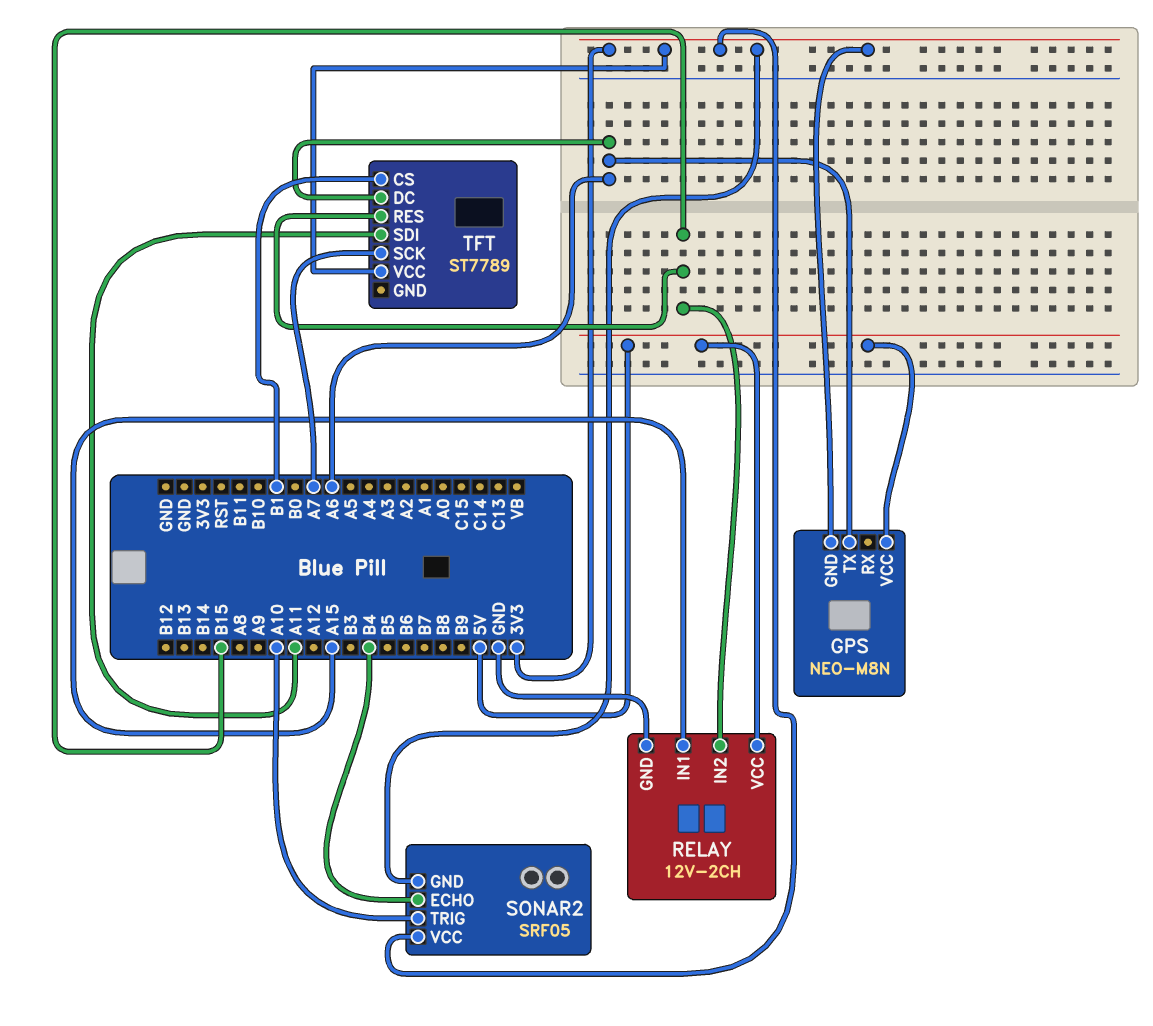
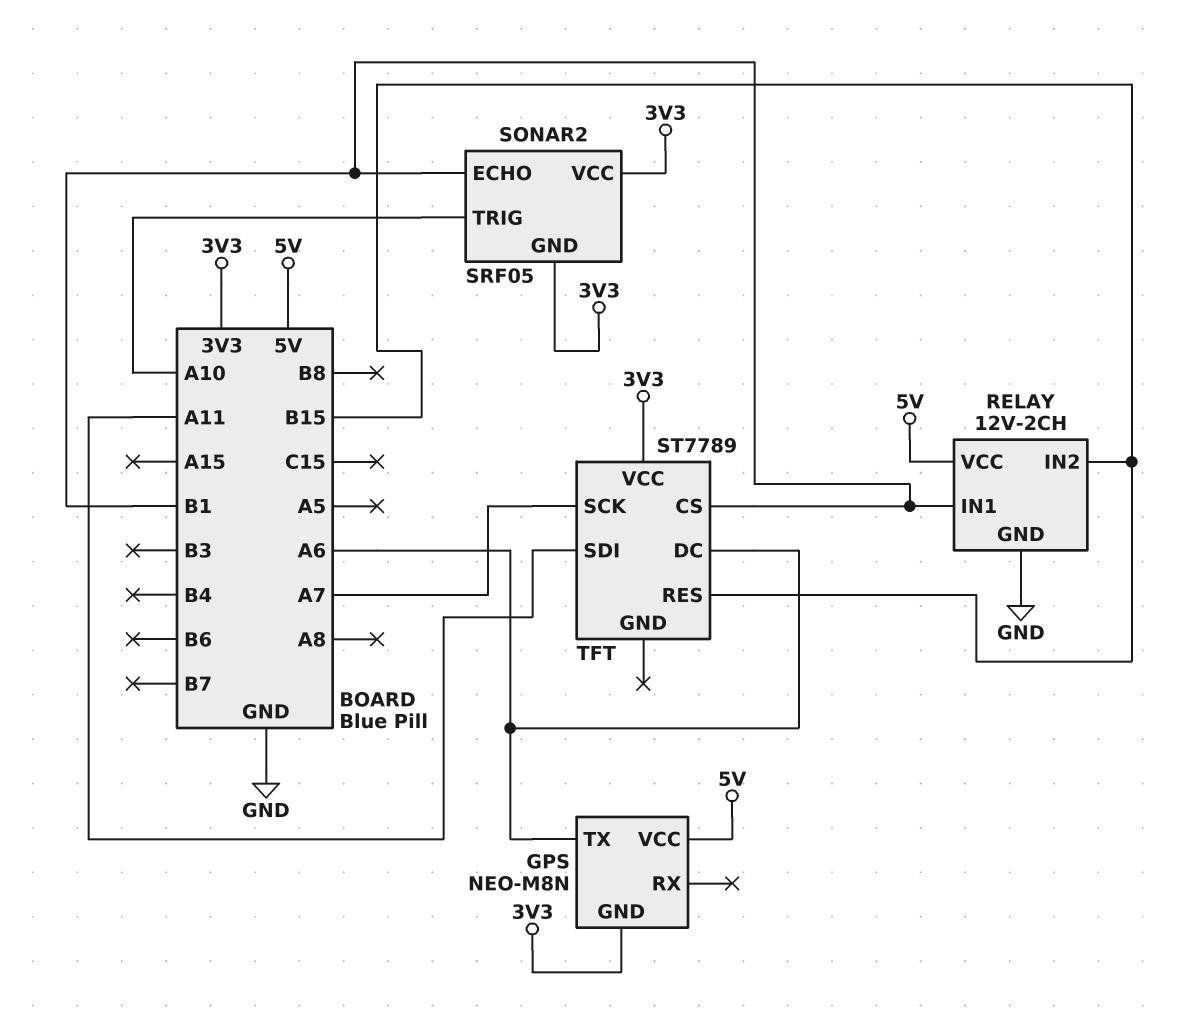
RELAY pin IN1: A15 -> B1
SONAR2 pin ECHO: B4 -> B1

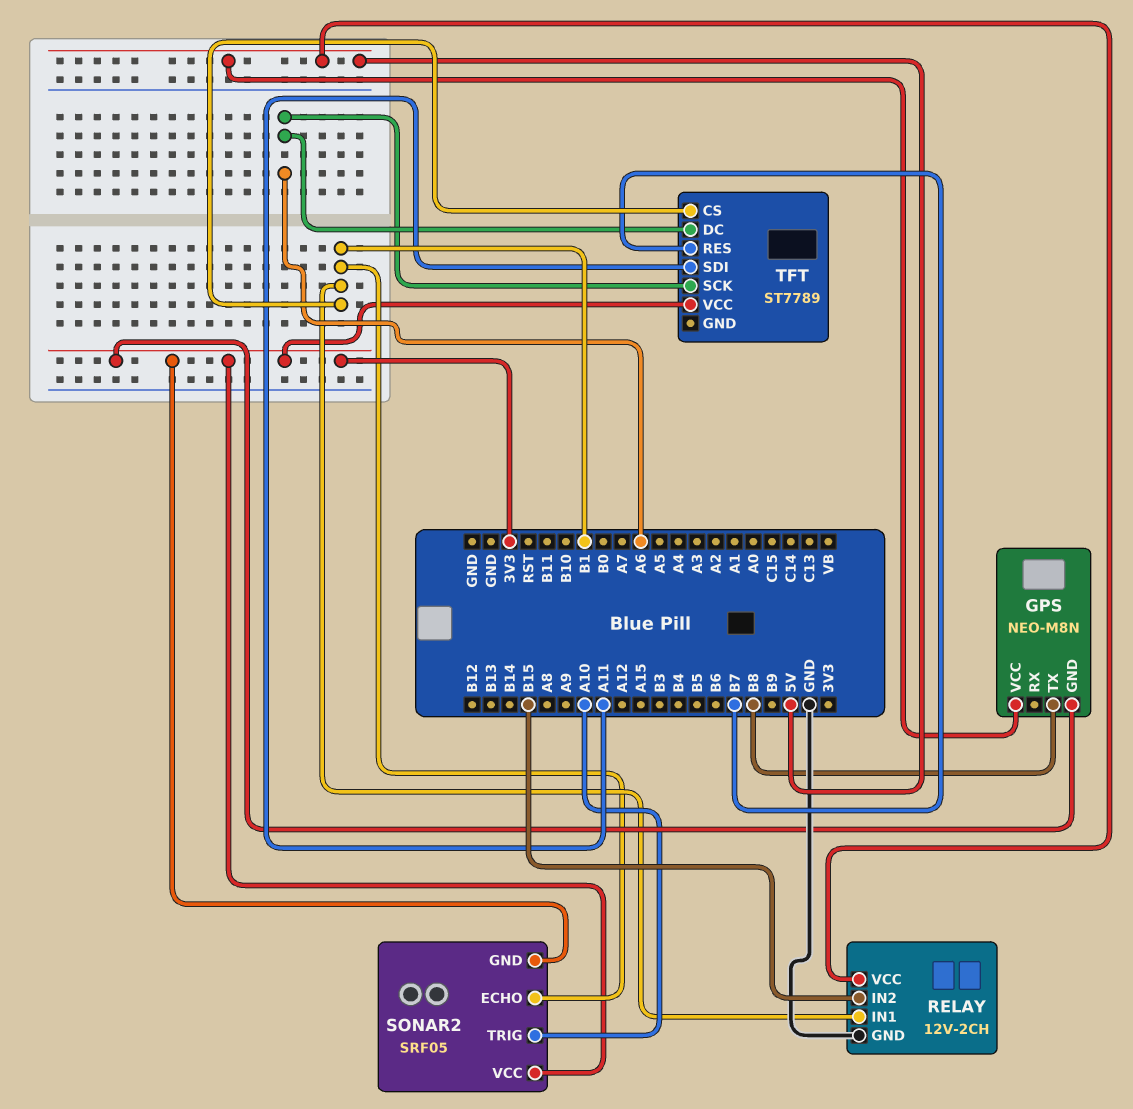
GPS pin TX: A6 -> B8
TFT pin RES: B15 -> B7
TFT pin SCK: A7 -> A6

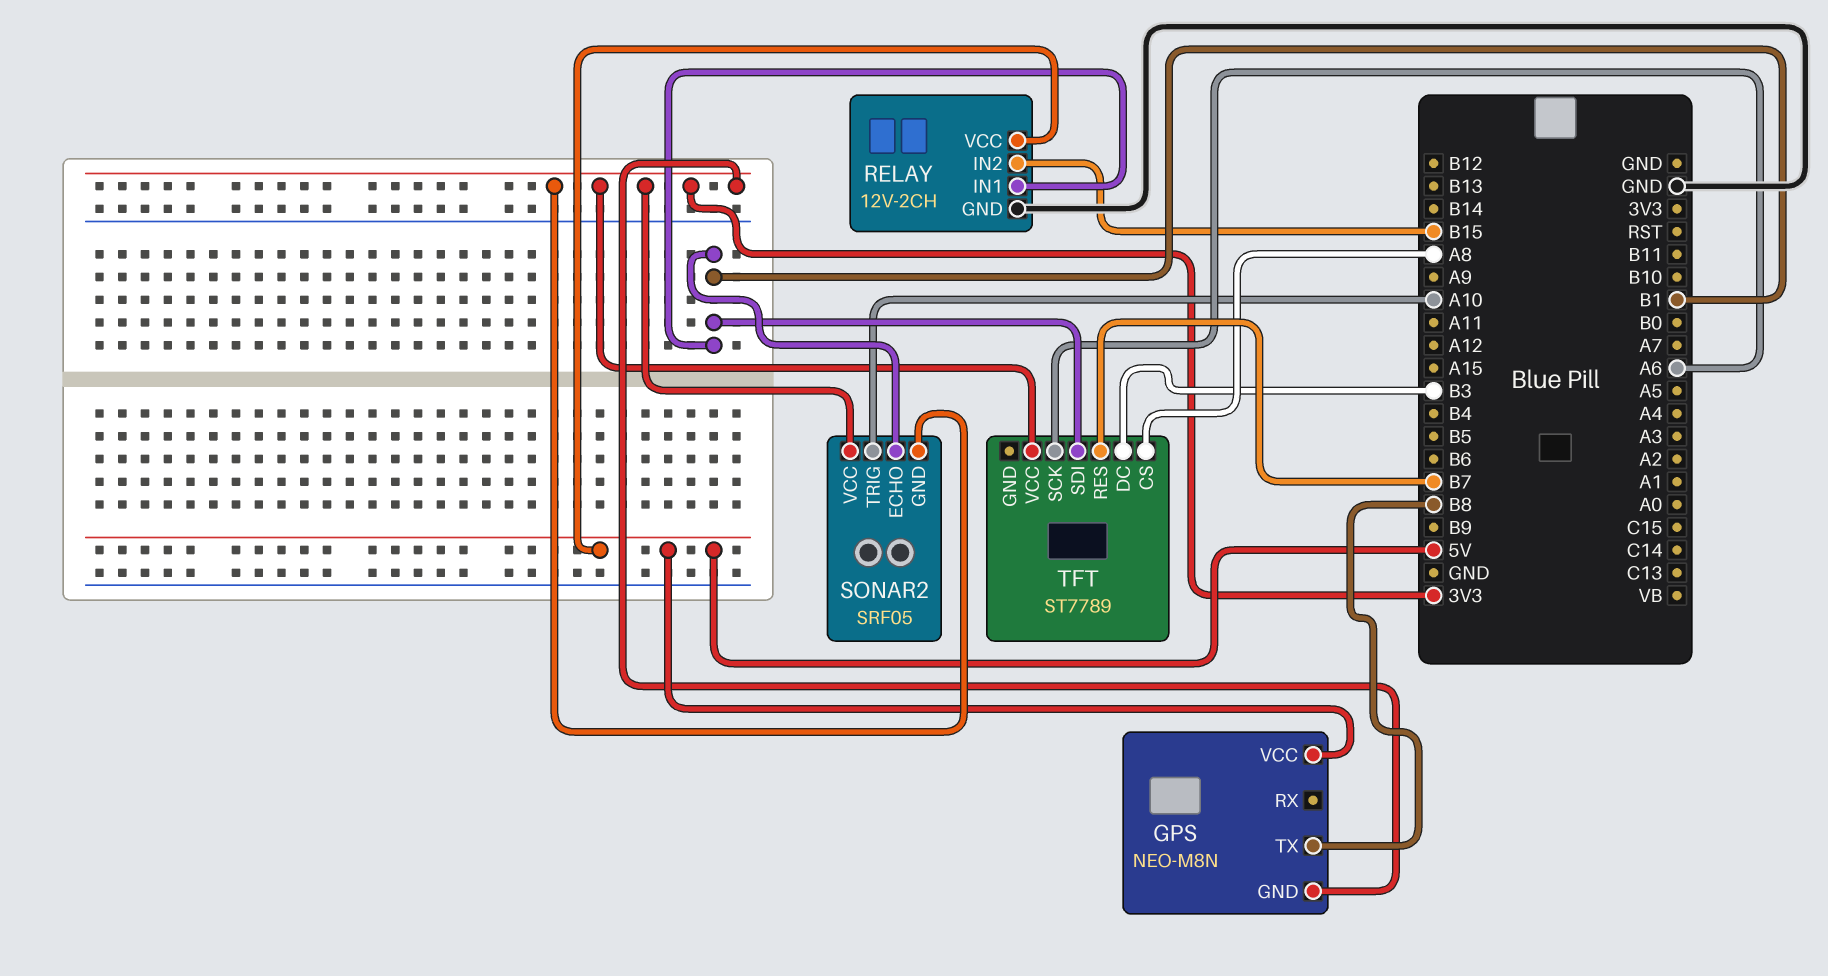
TFT pin CS: B1 -> A8
TFT pin DC: A6 -> B3
TFT pin SDI: A11 -> B1

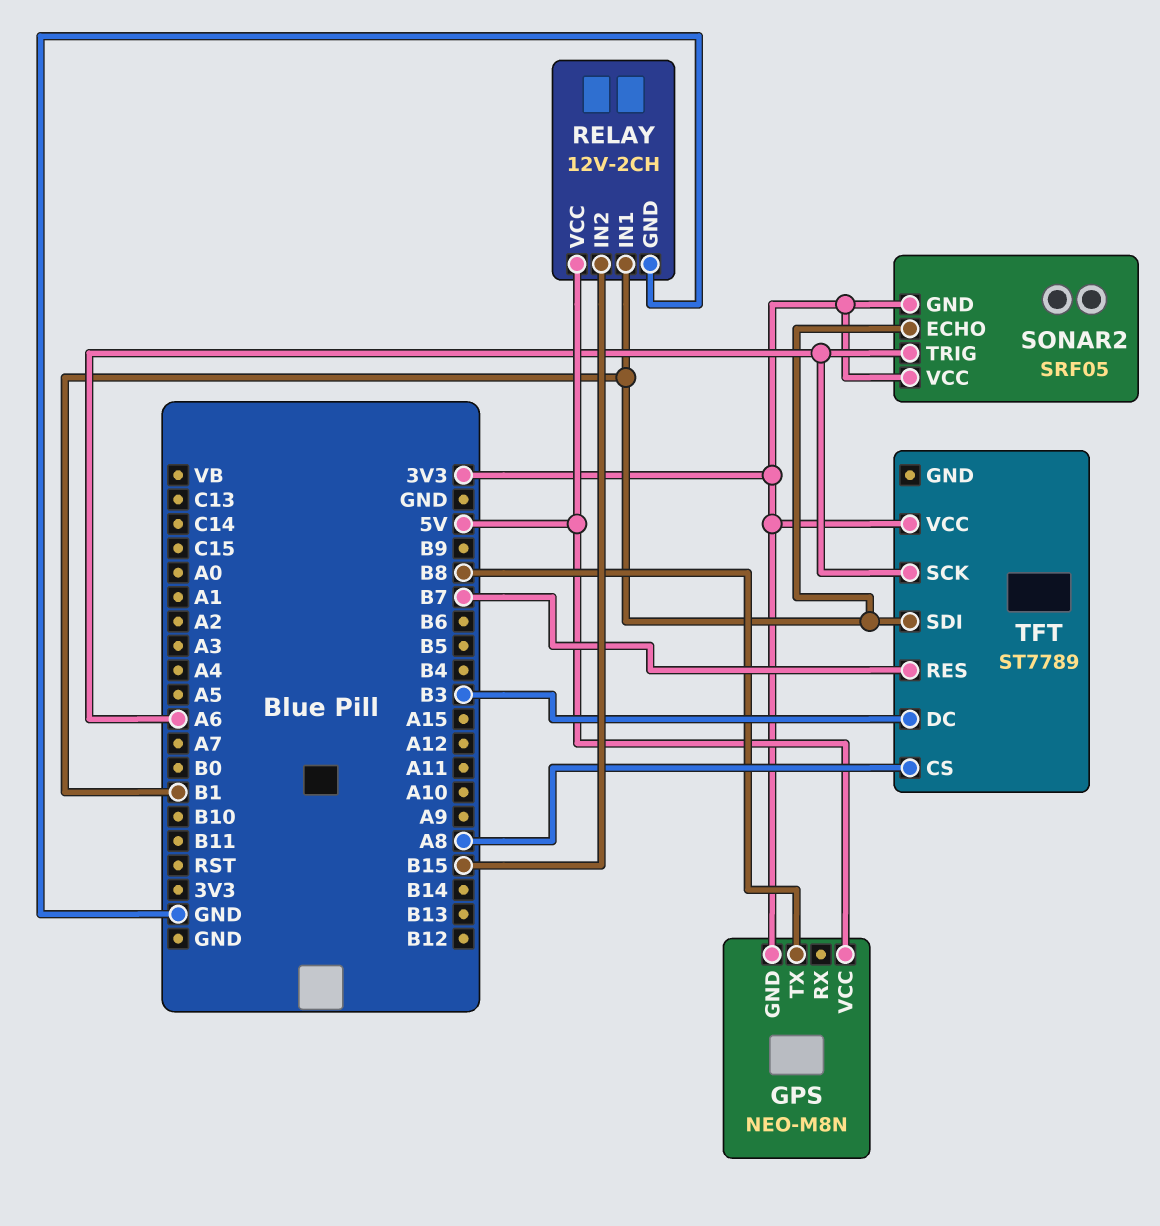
SONAR2 pin TRIG: A10 -> A6

